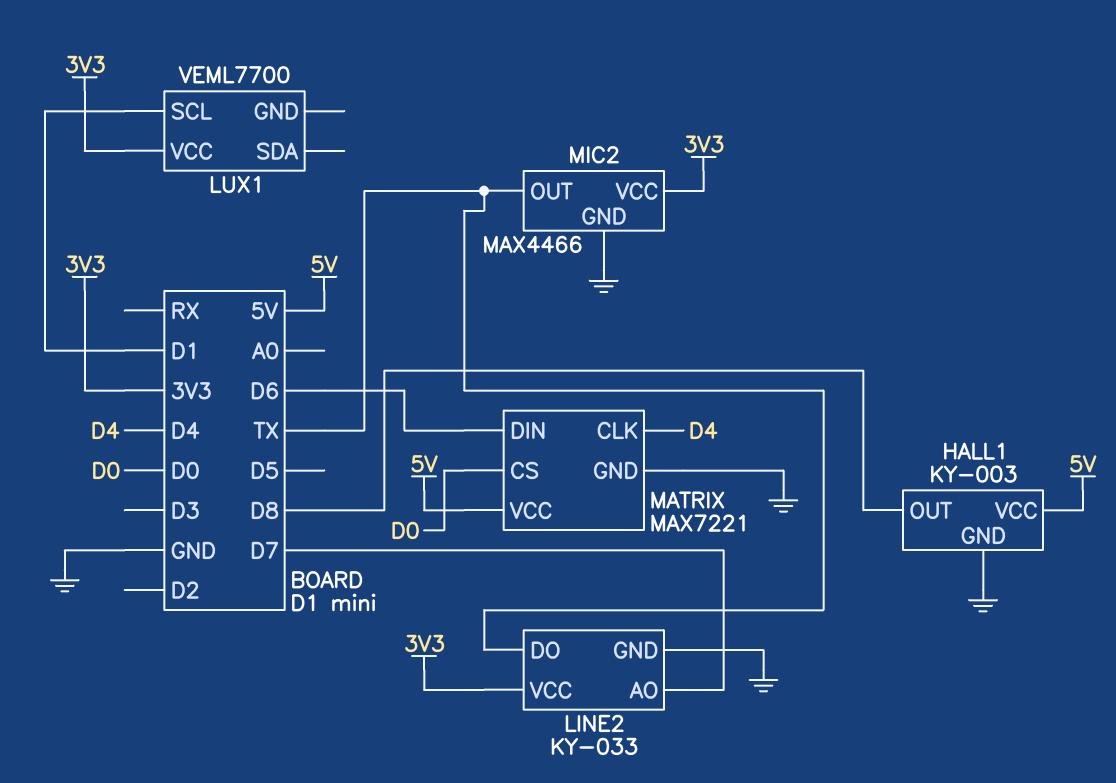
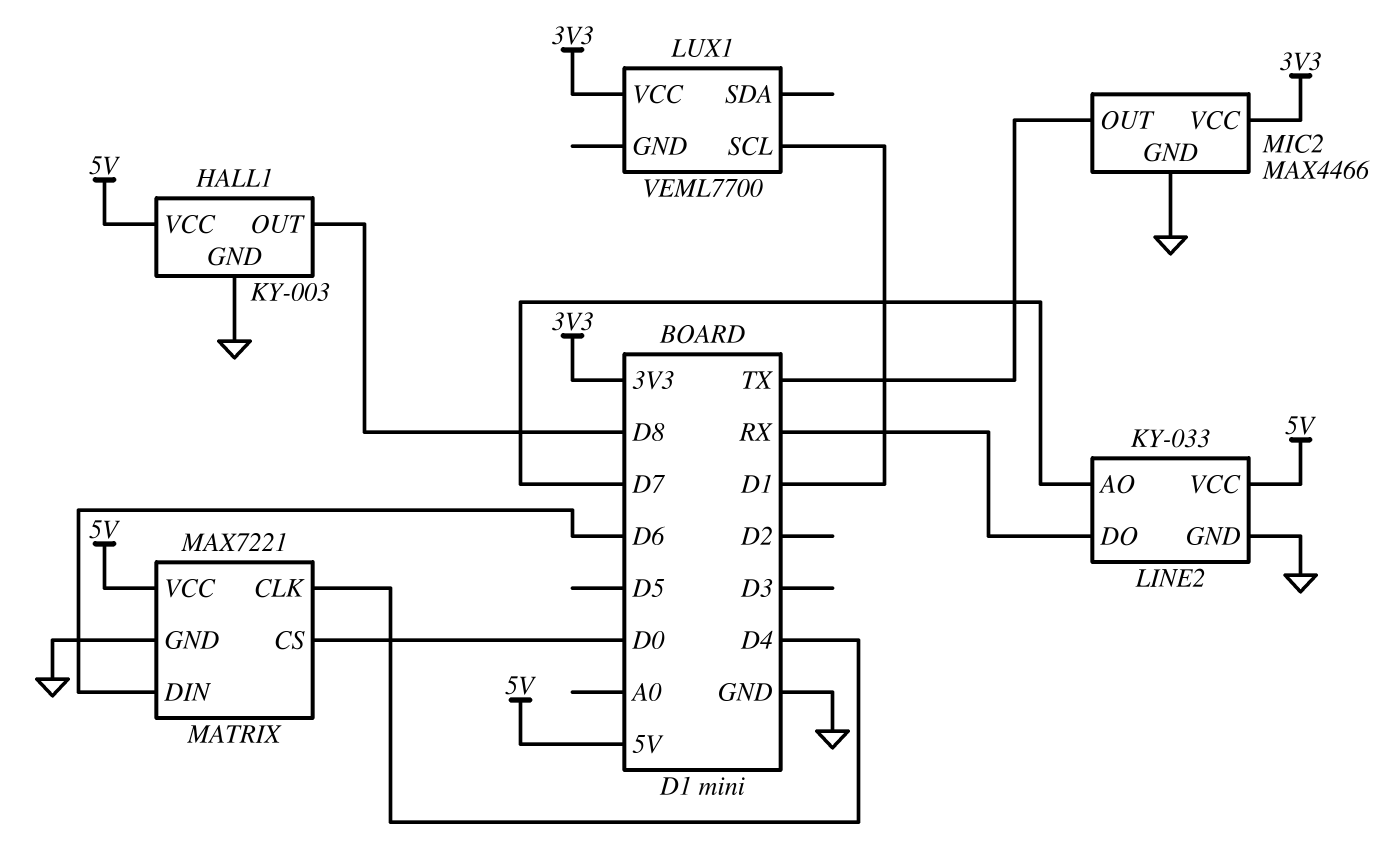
LINE2 pin DO: TX -> RX
LINE2 pin VCC: 3V3 -> 5V

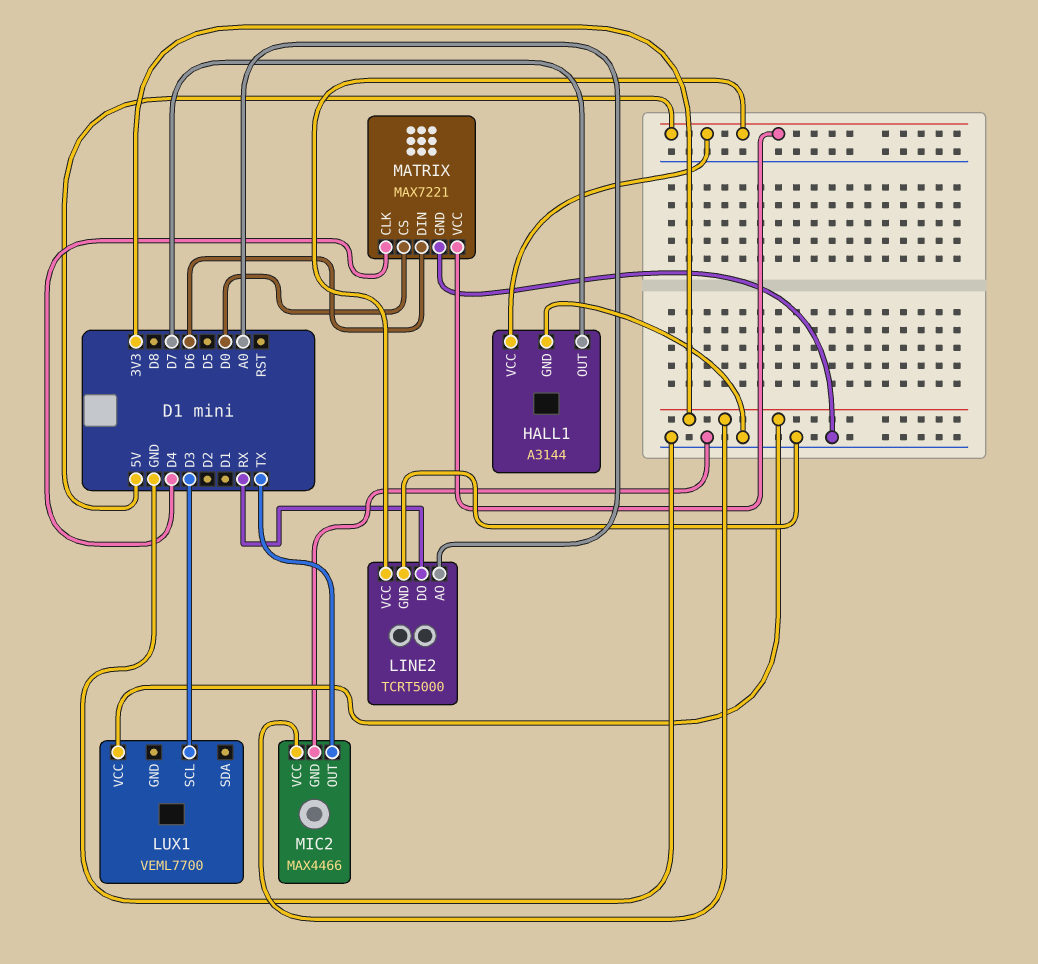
HALL1: KY-003 -> A3144
HALL1 pin OUT: D8 -> D7
LINE2: KY-033 -> TCRT5000
LINE2 pin AO: D7 -> A0
LUX1 pin SCL: D1 -> D3

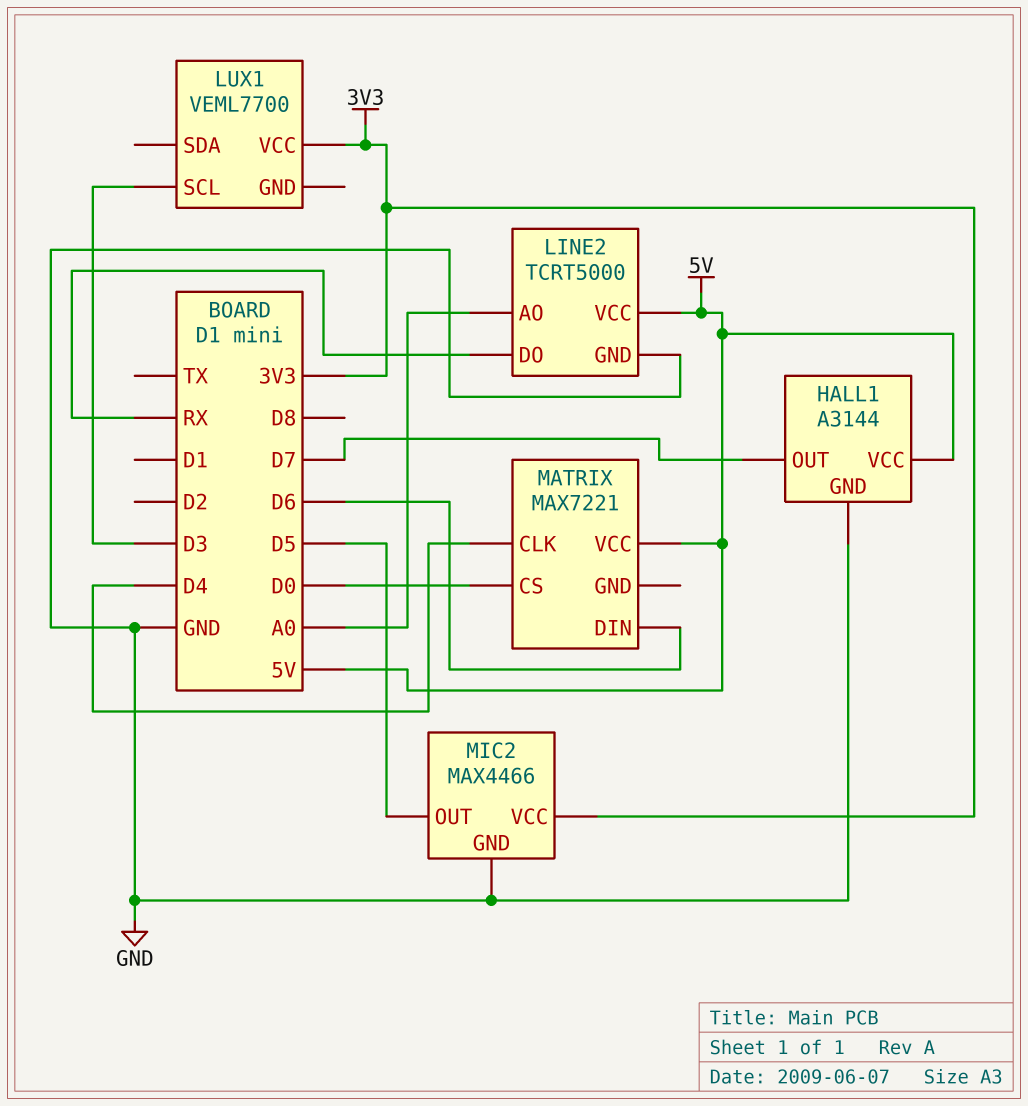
MATRIX pin GND: GND -> none
MIC2 pin OUT: TX -> D5

